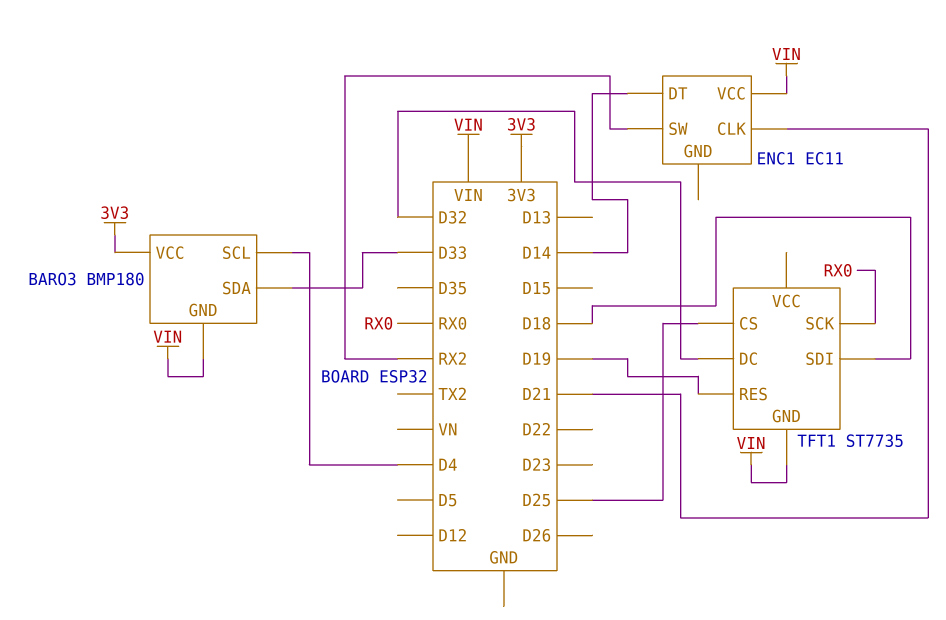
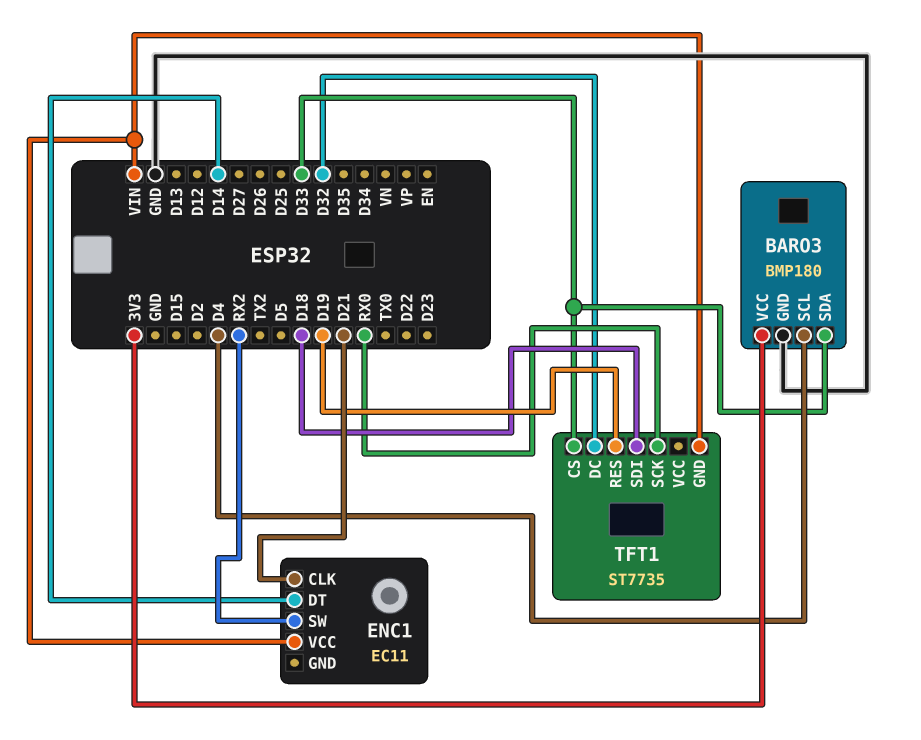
BARO3 pin GND: VIN -> GND
TFT1 pin CS: D25 -> D33

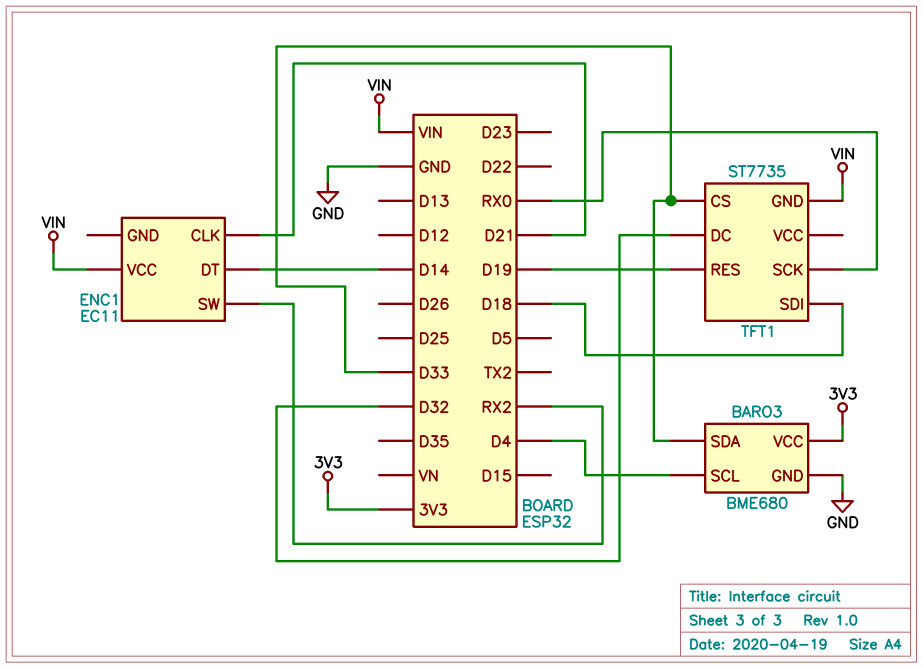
BARO3: BMP180 -> BME680

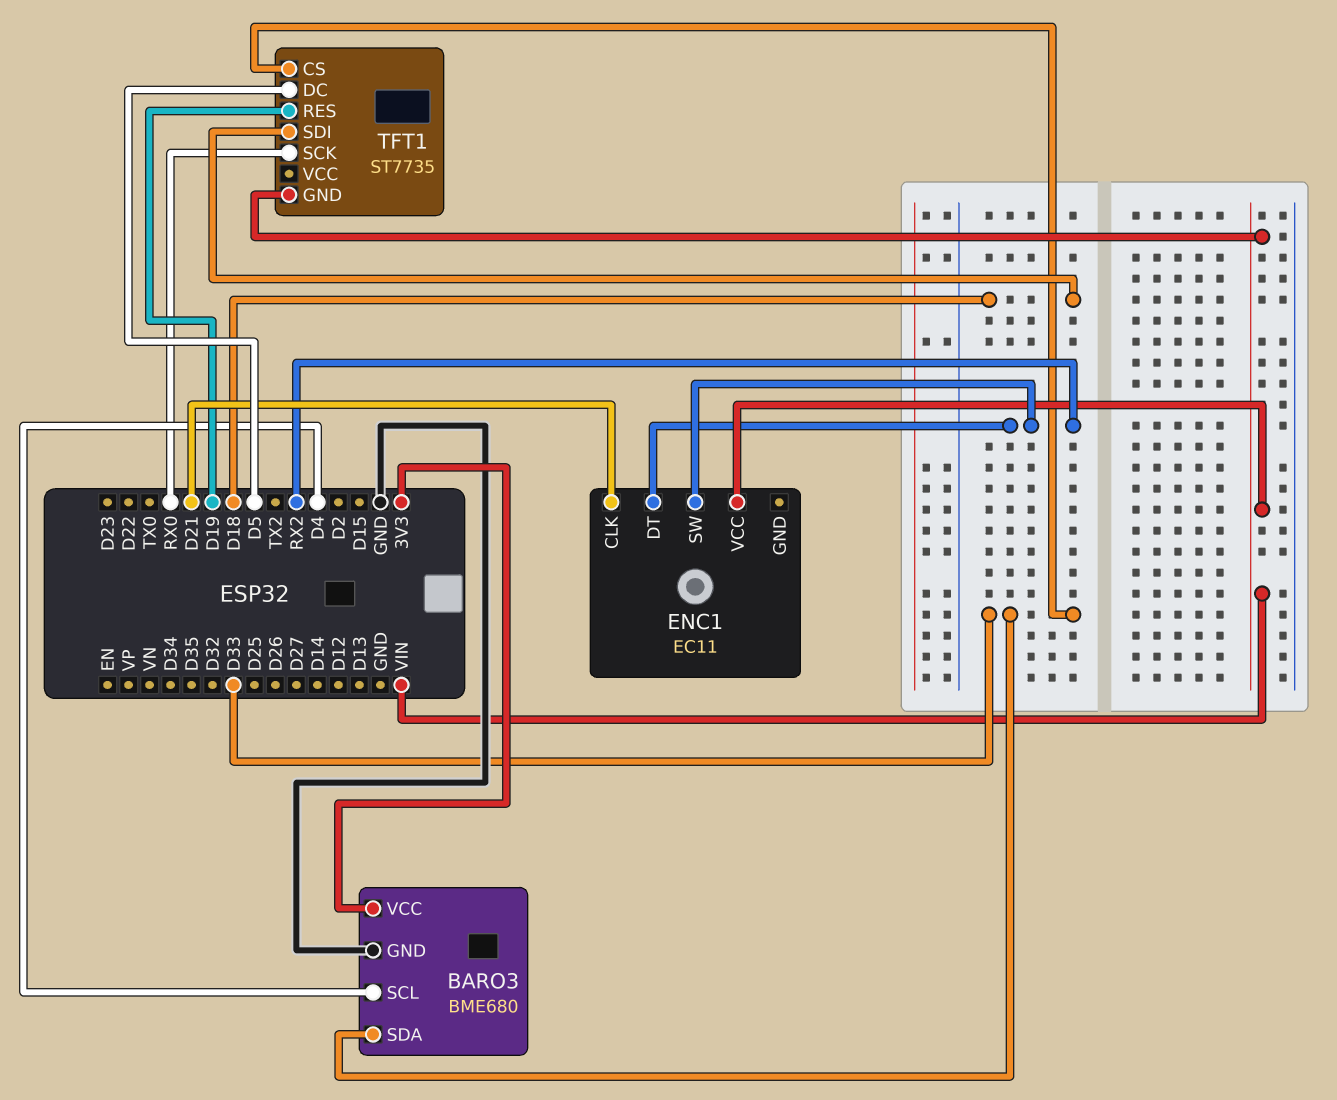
ENC1 pin DT: D14 -> RX2
TFT1 pin DC: D32 -> D5

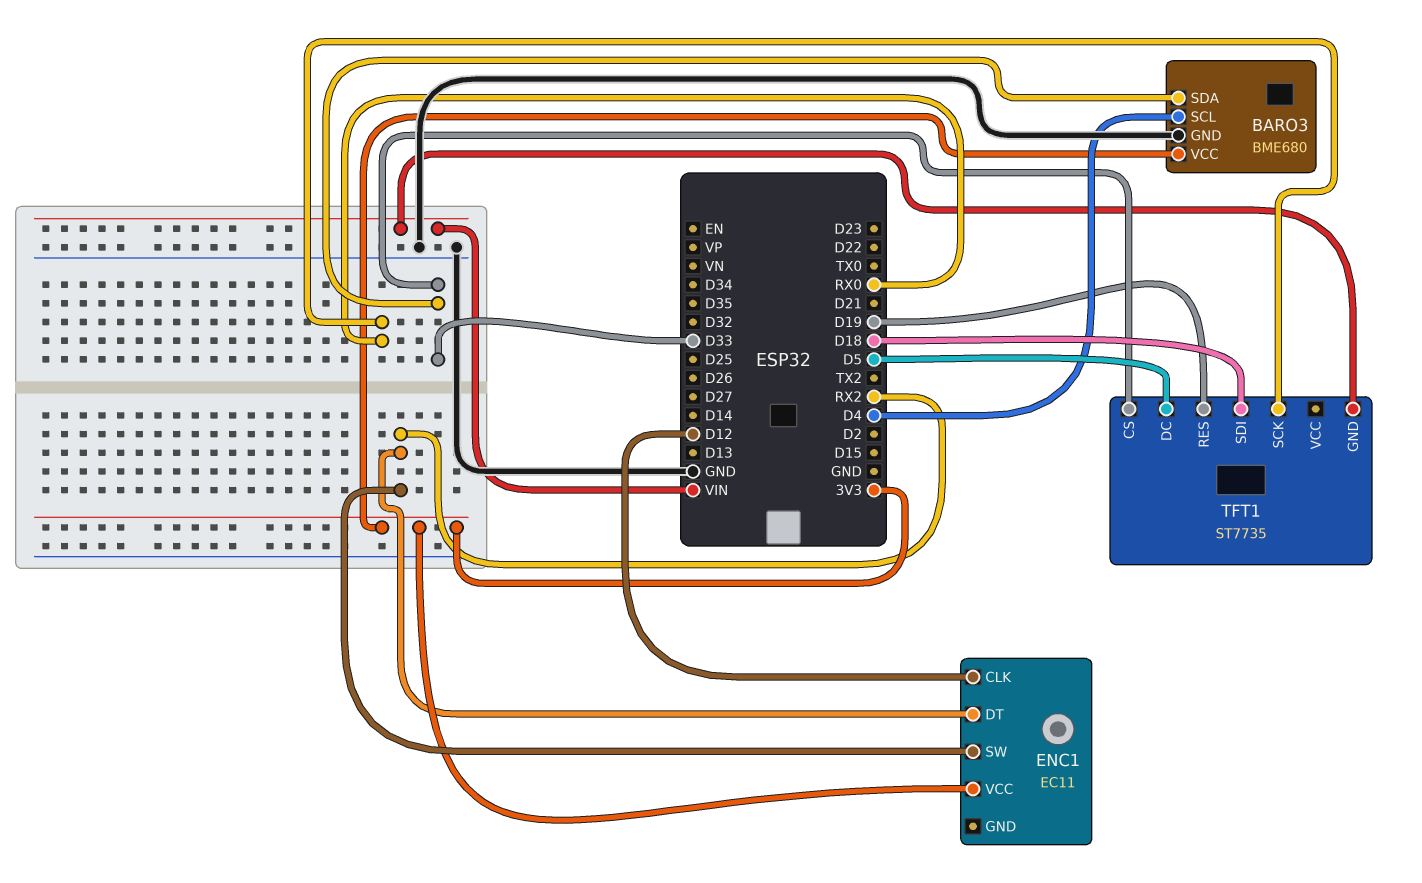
ENC1 pin CLK: D21 -> D12
ENC1 pin VCC: VIN -> 3V3

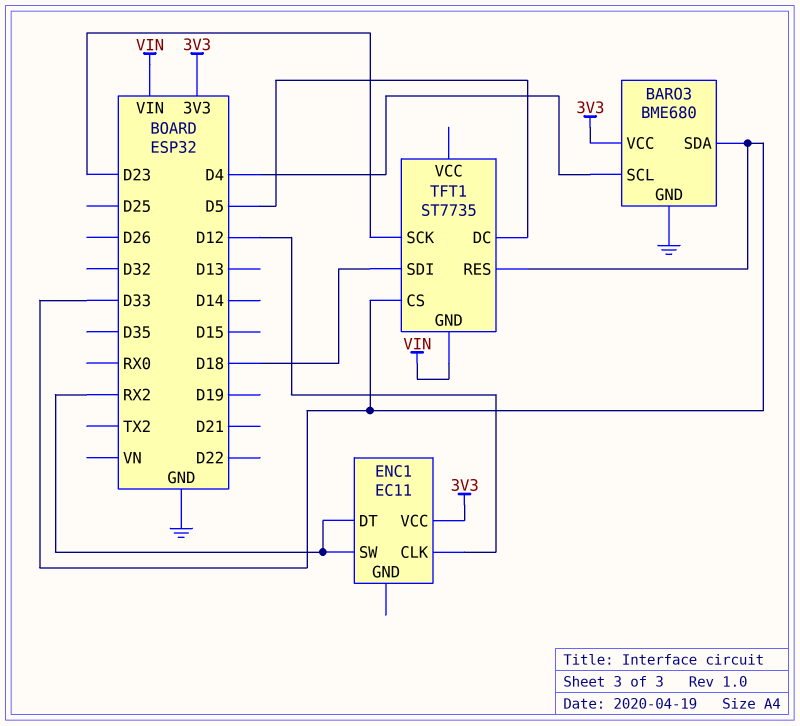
TFT1 pin RES: D19 -> D33
TFT1 pin SCK: RX0 -> D23

